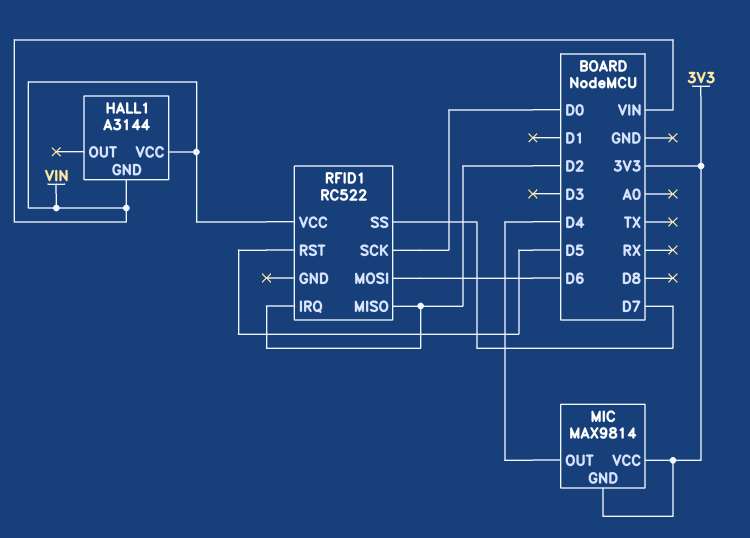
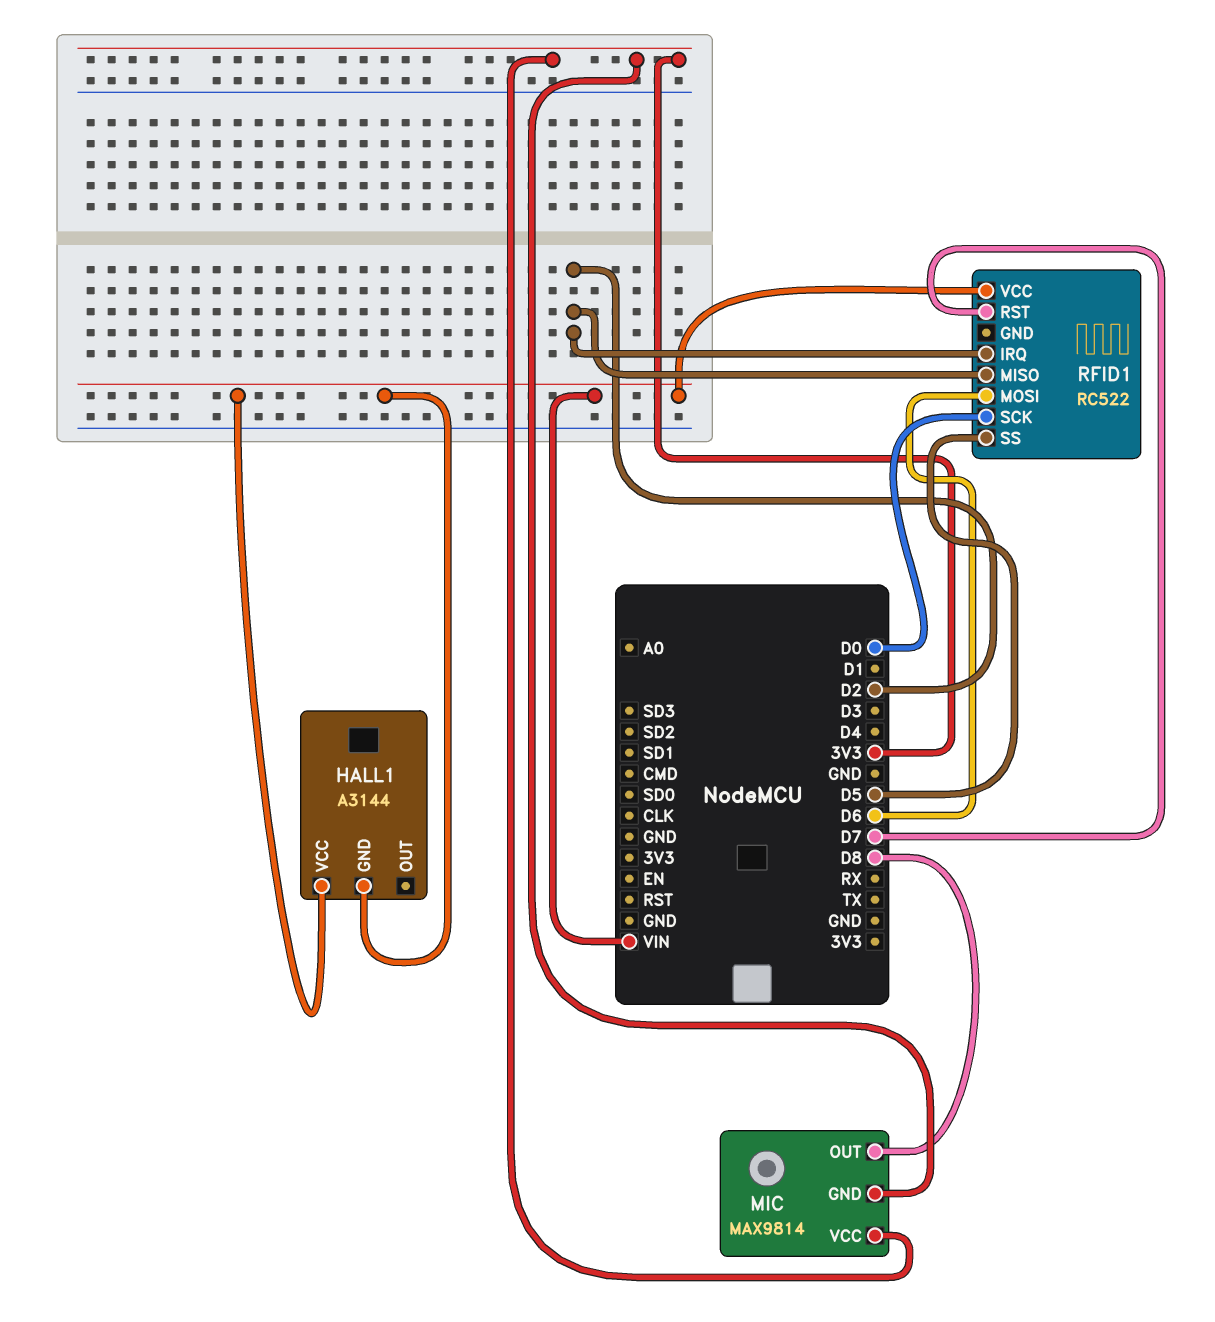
MIC pin OUT: D4 -> D8
RFID1 pin RST: D5 -> D7
RFID1 pin SS: D7 -> D5

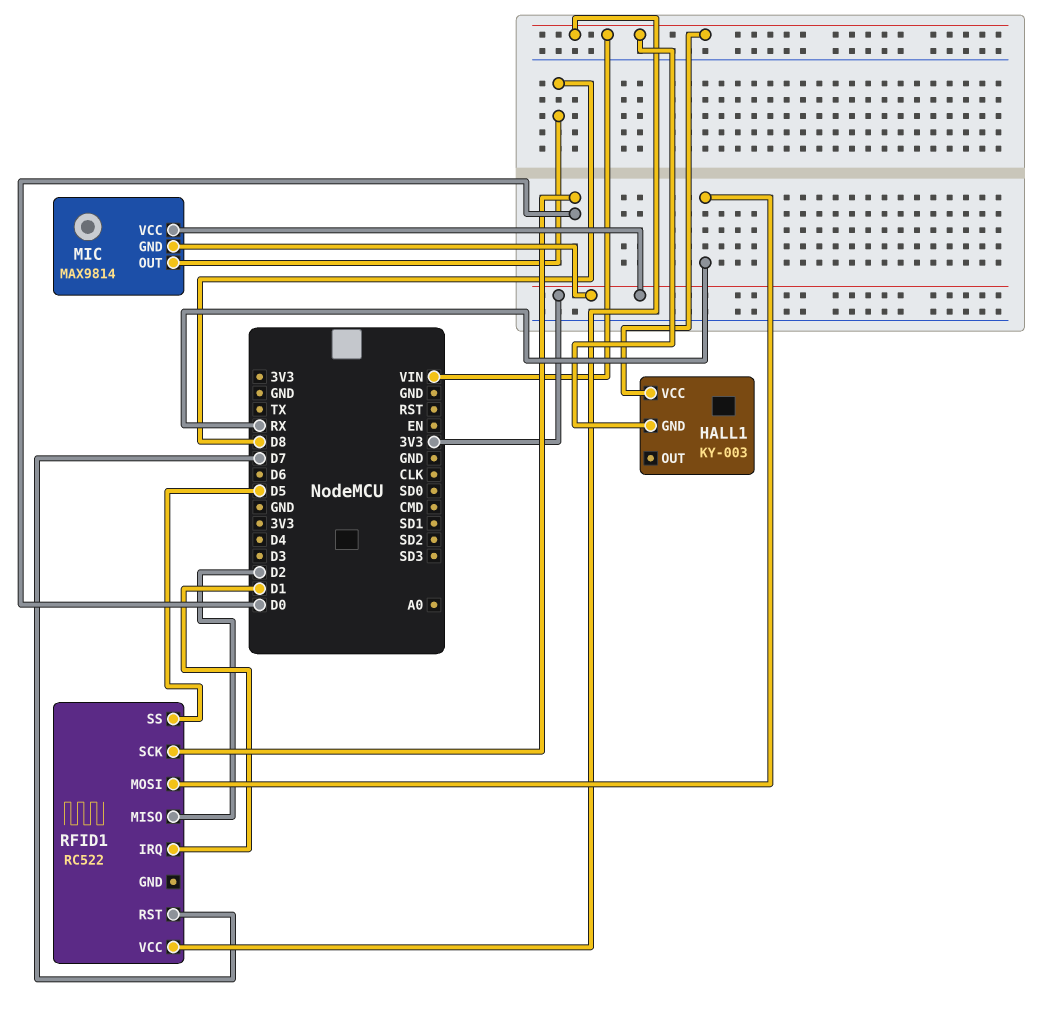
HALL1: A3144 -> KY-003
RFID1 pin IRQ: D2 -> D1
RFID1 pin MOSI: D6 -> RX

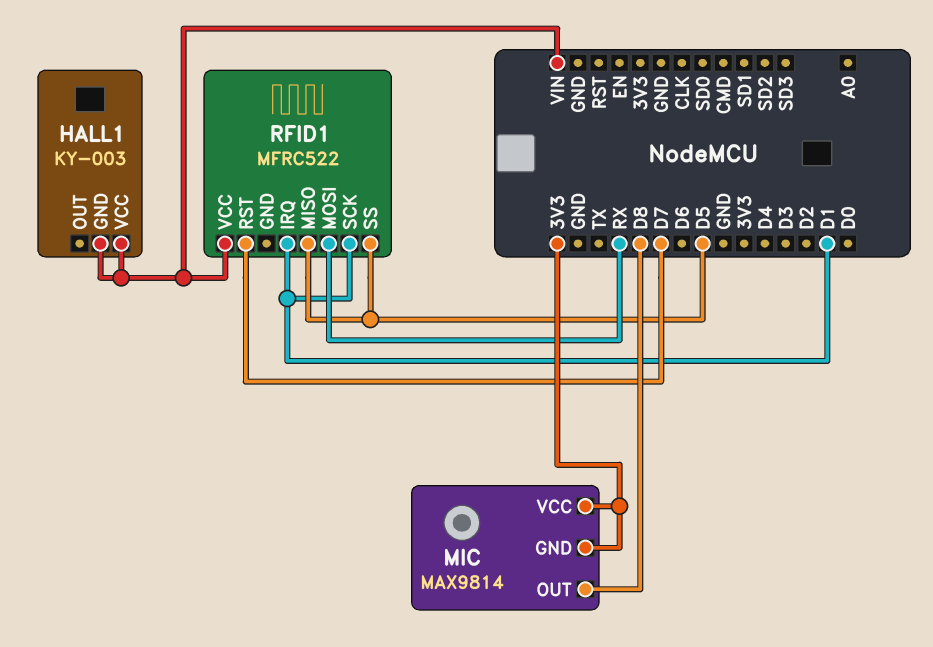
RFID1: RC522 -> MFRC522
RFID1 pin MISO: D2 -> D5
RFID1 pin SCK: D0 -> D1

